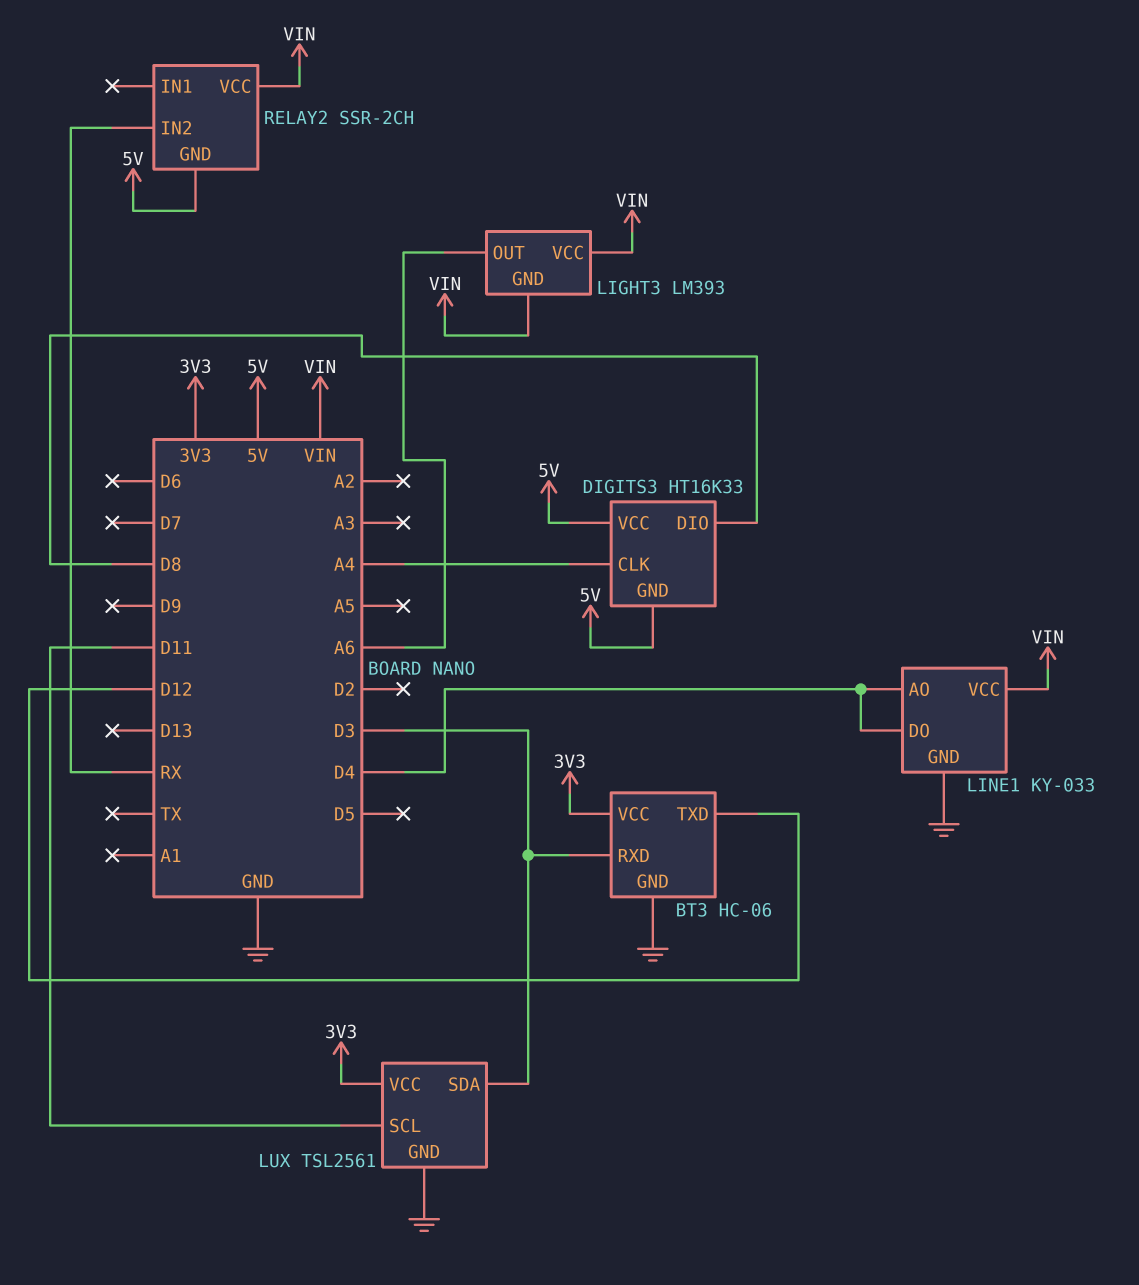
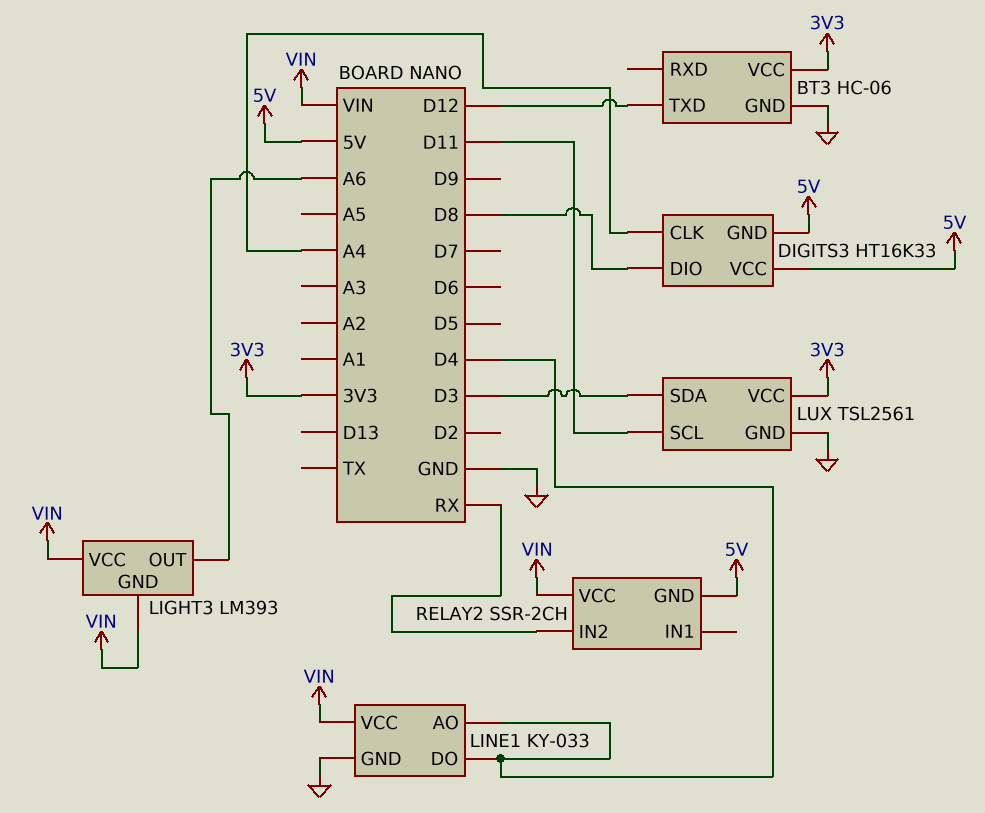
BT3 pin RXD: D3 -> none

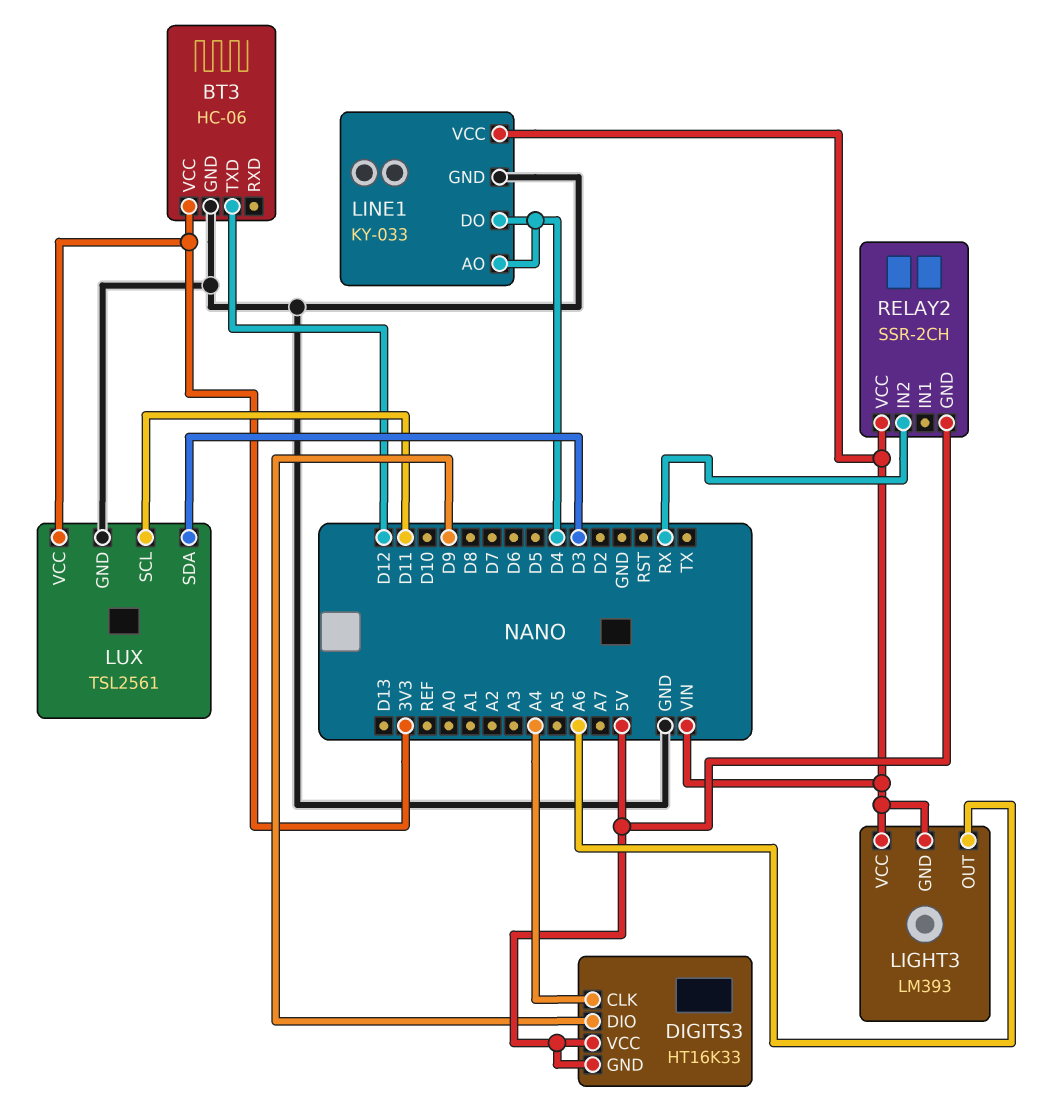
DIGITS3 pin DIO: D8 -> D9

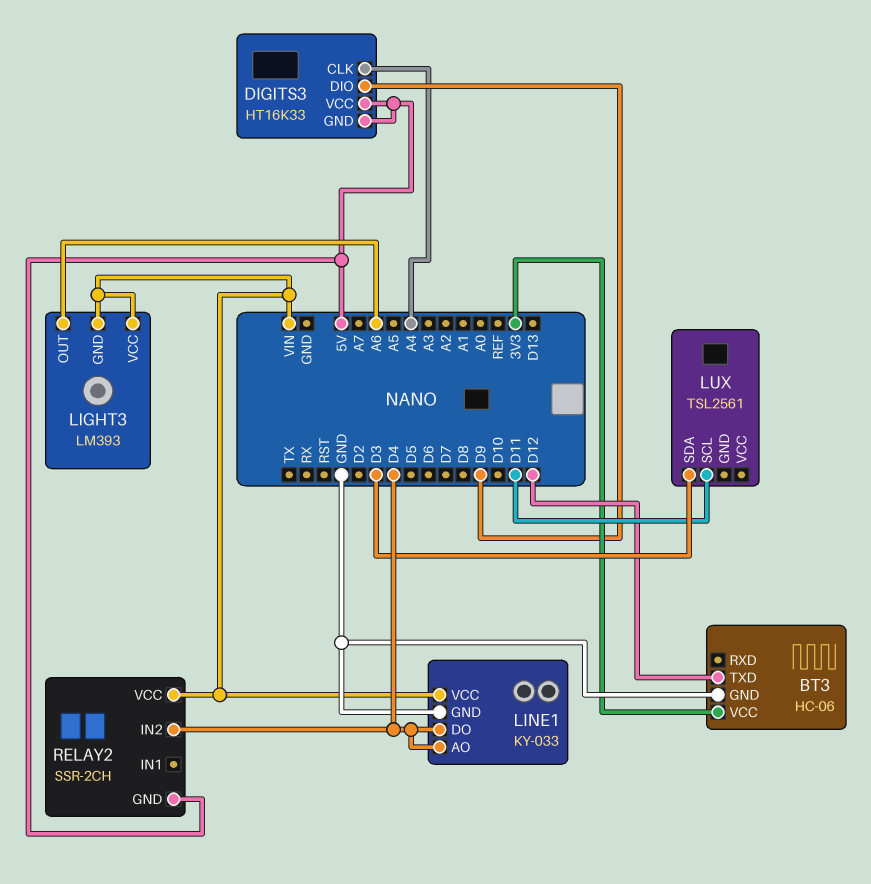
LUX pin GND: GND -> none
LUX pin VCC: 3V3 -> none
RELAY2 pin IN2: RX -> D4

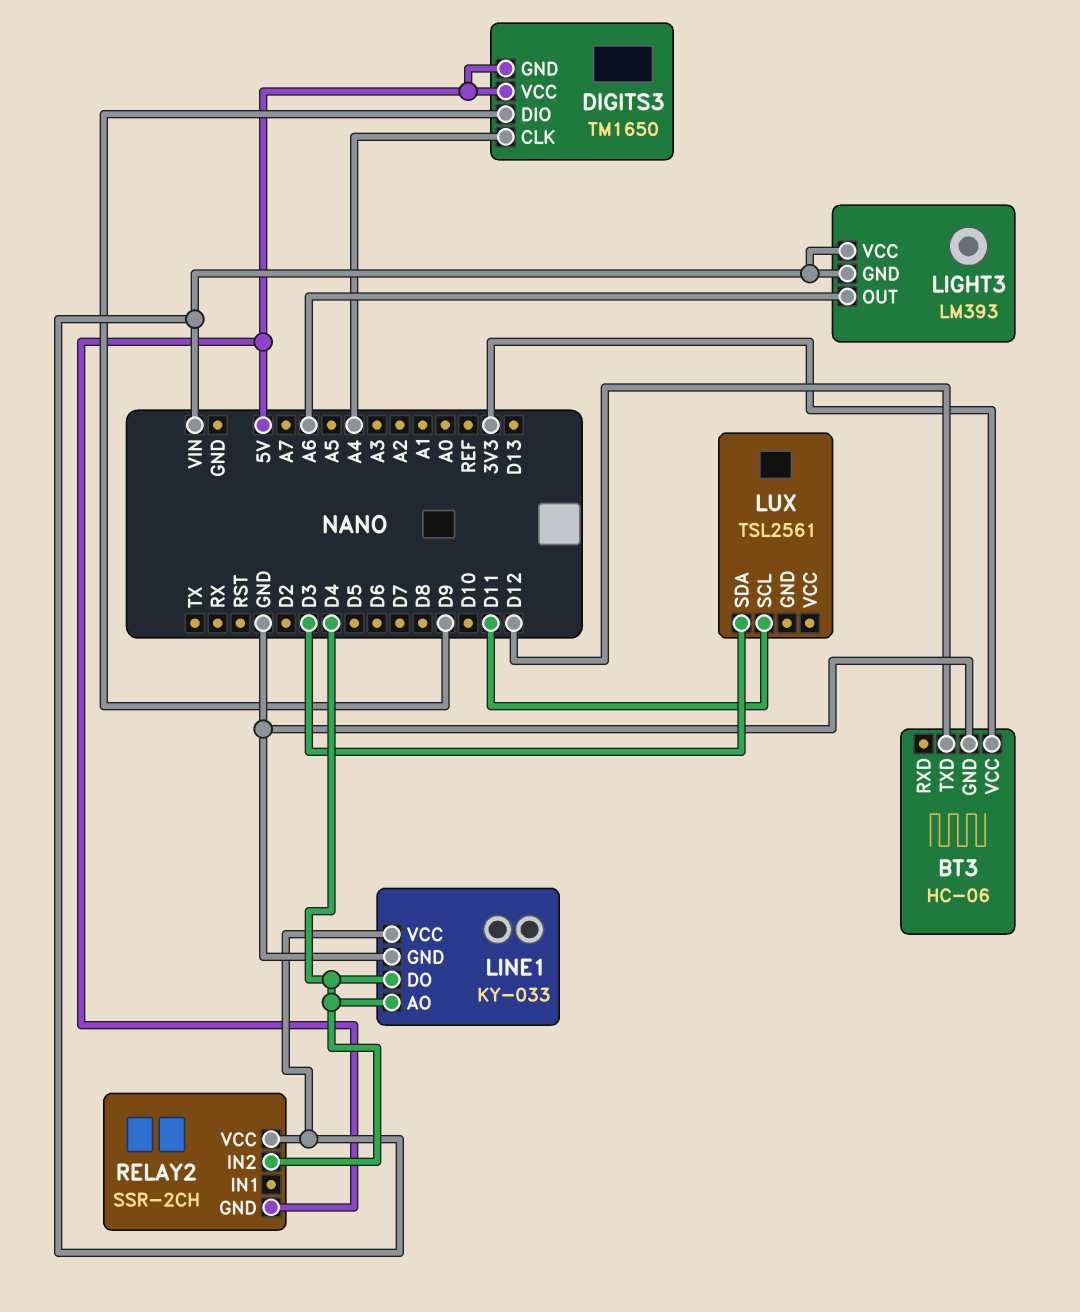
DIGITS3: HT16K33 -> TM1650

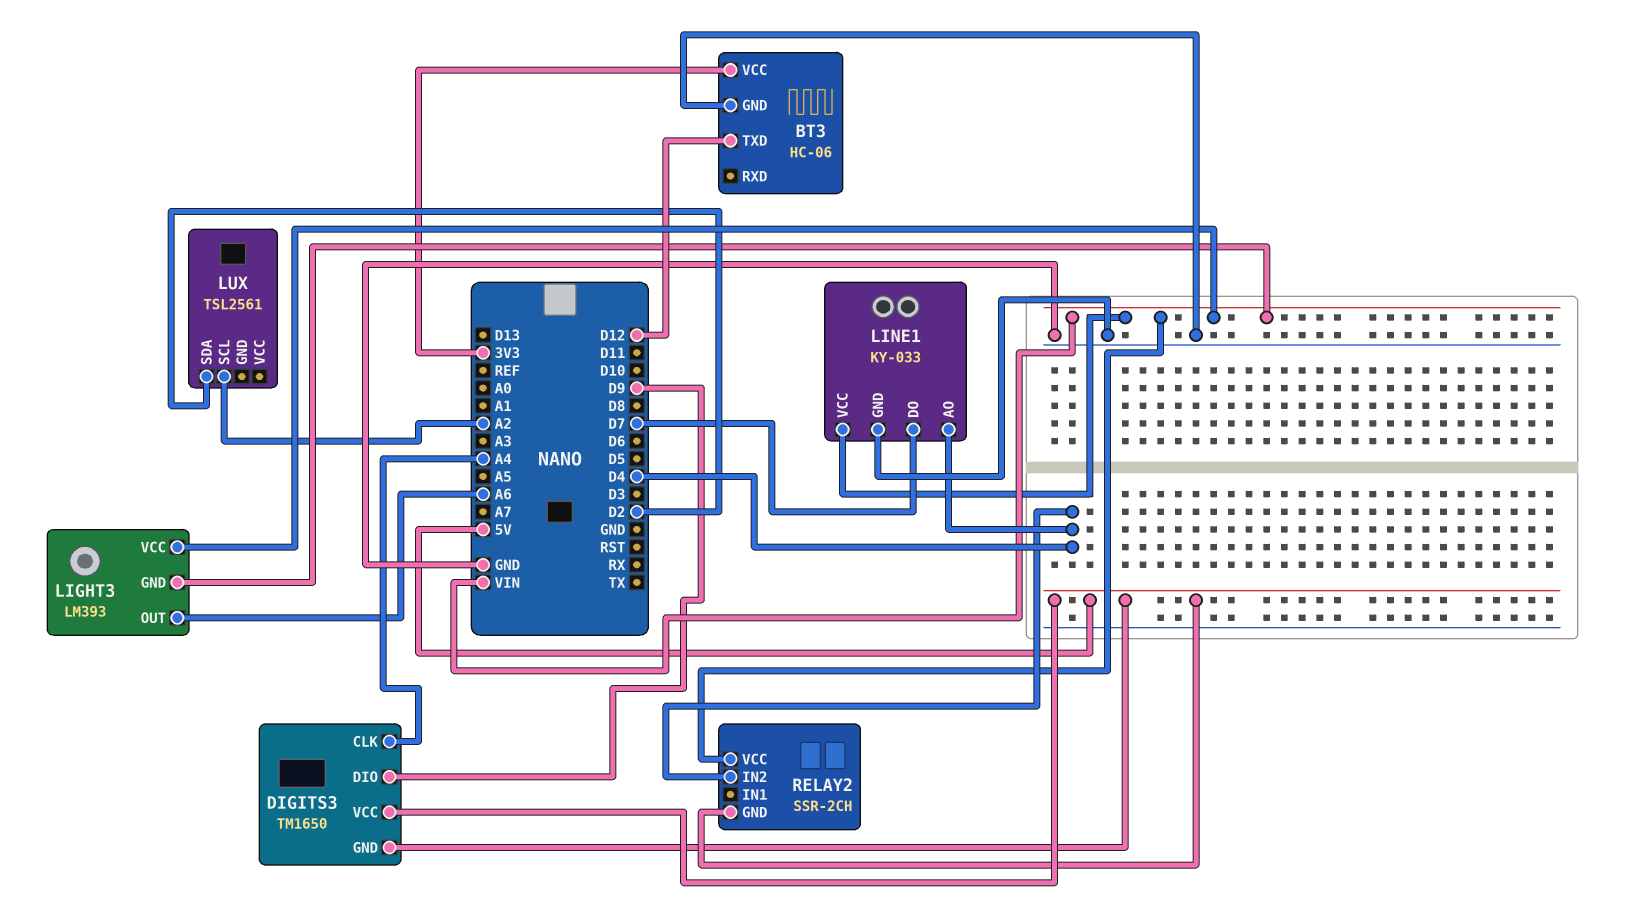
LINE1 pin DO: D4 -> D7
LUX pin SCL: D11 -> A2
LUX pin SDA: D3 -> D2

